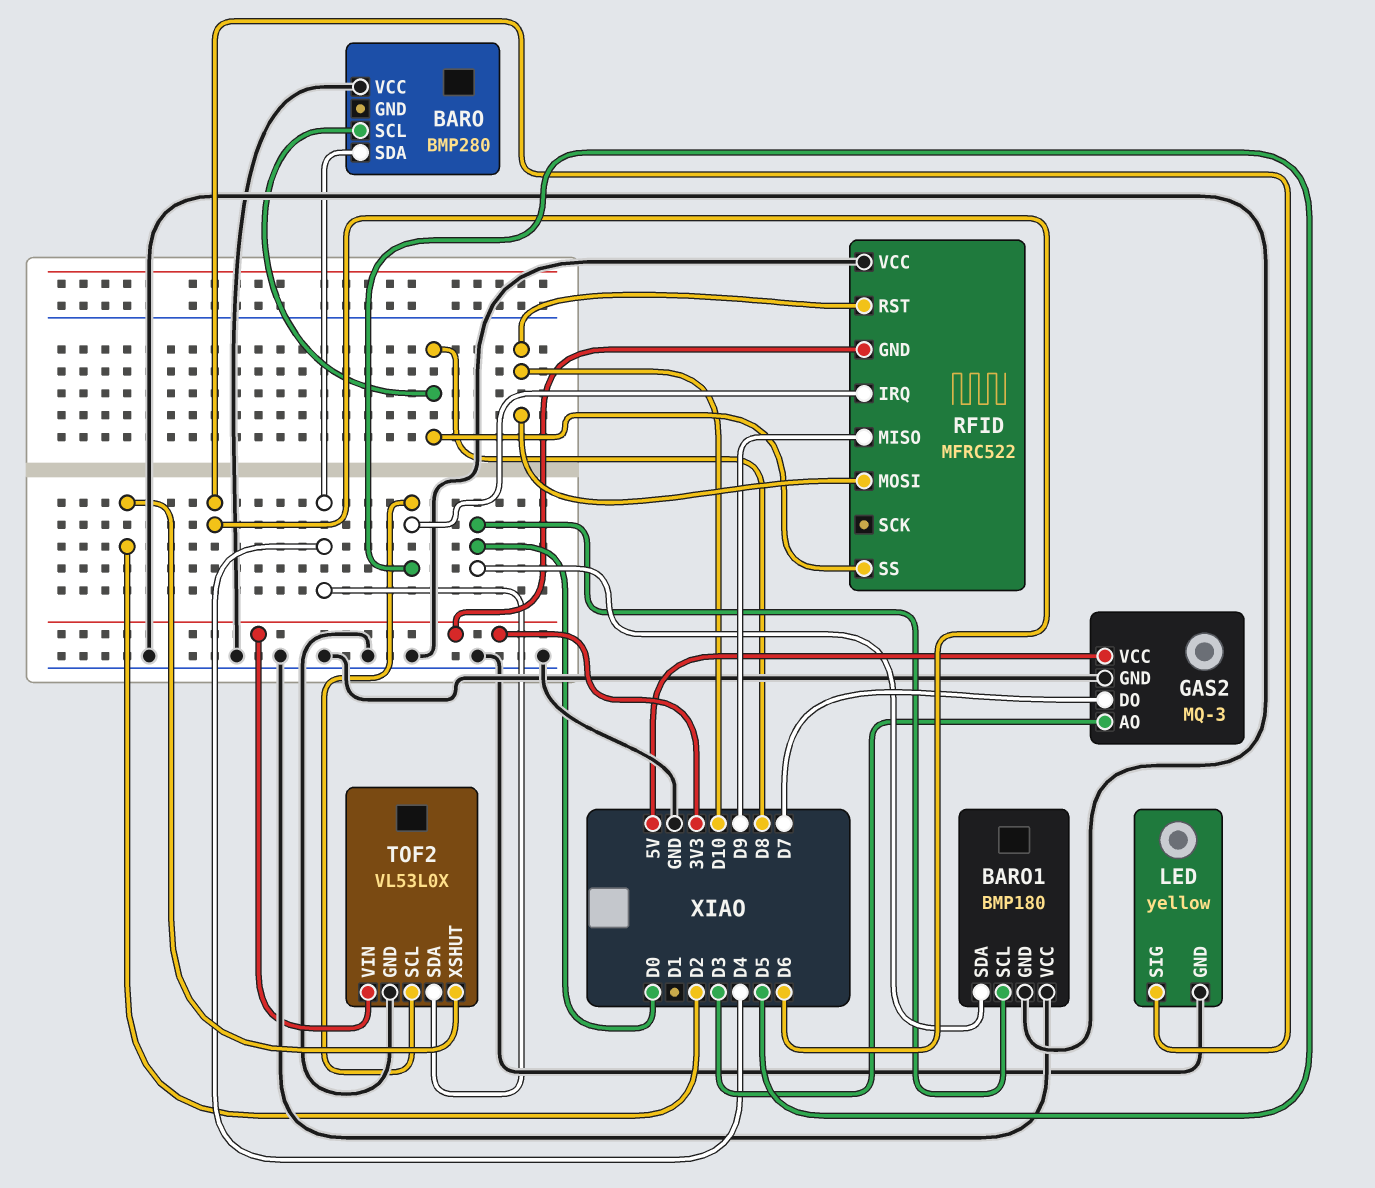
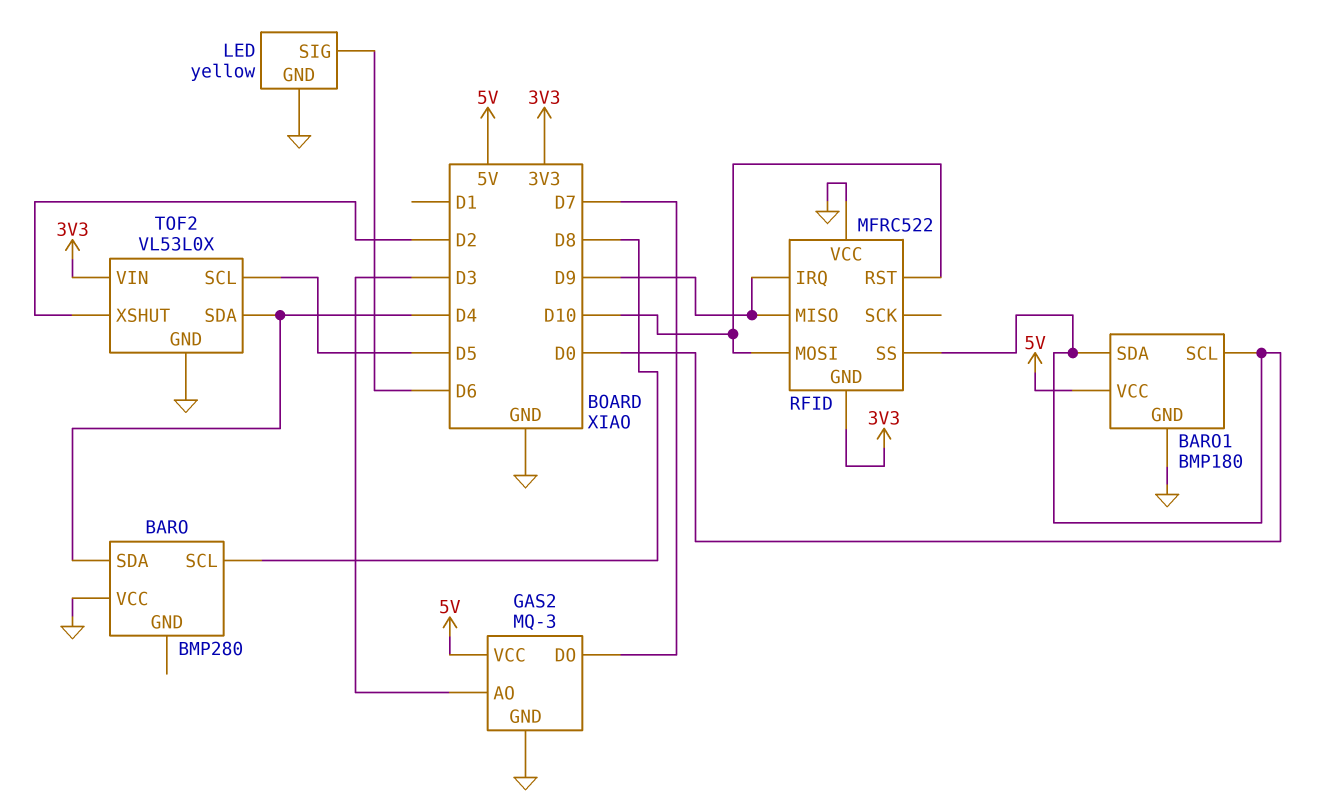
BARO1 pin VCC: GND -> 5V
RFID pin IRQ: D5 -> D9
RFID pin SS: D8 -> D0

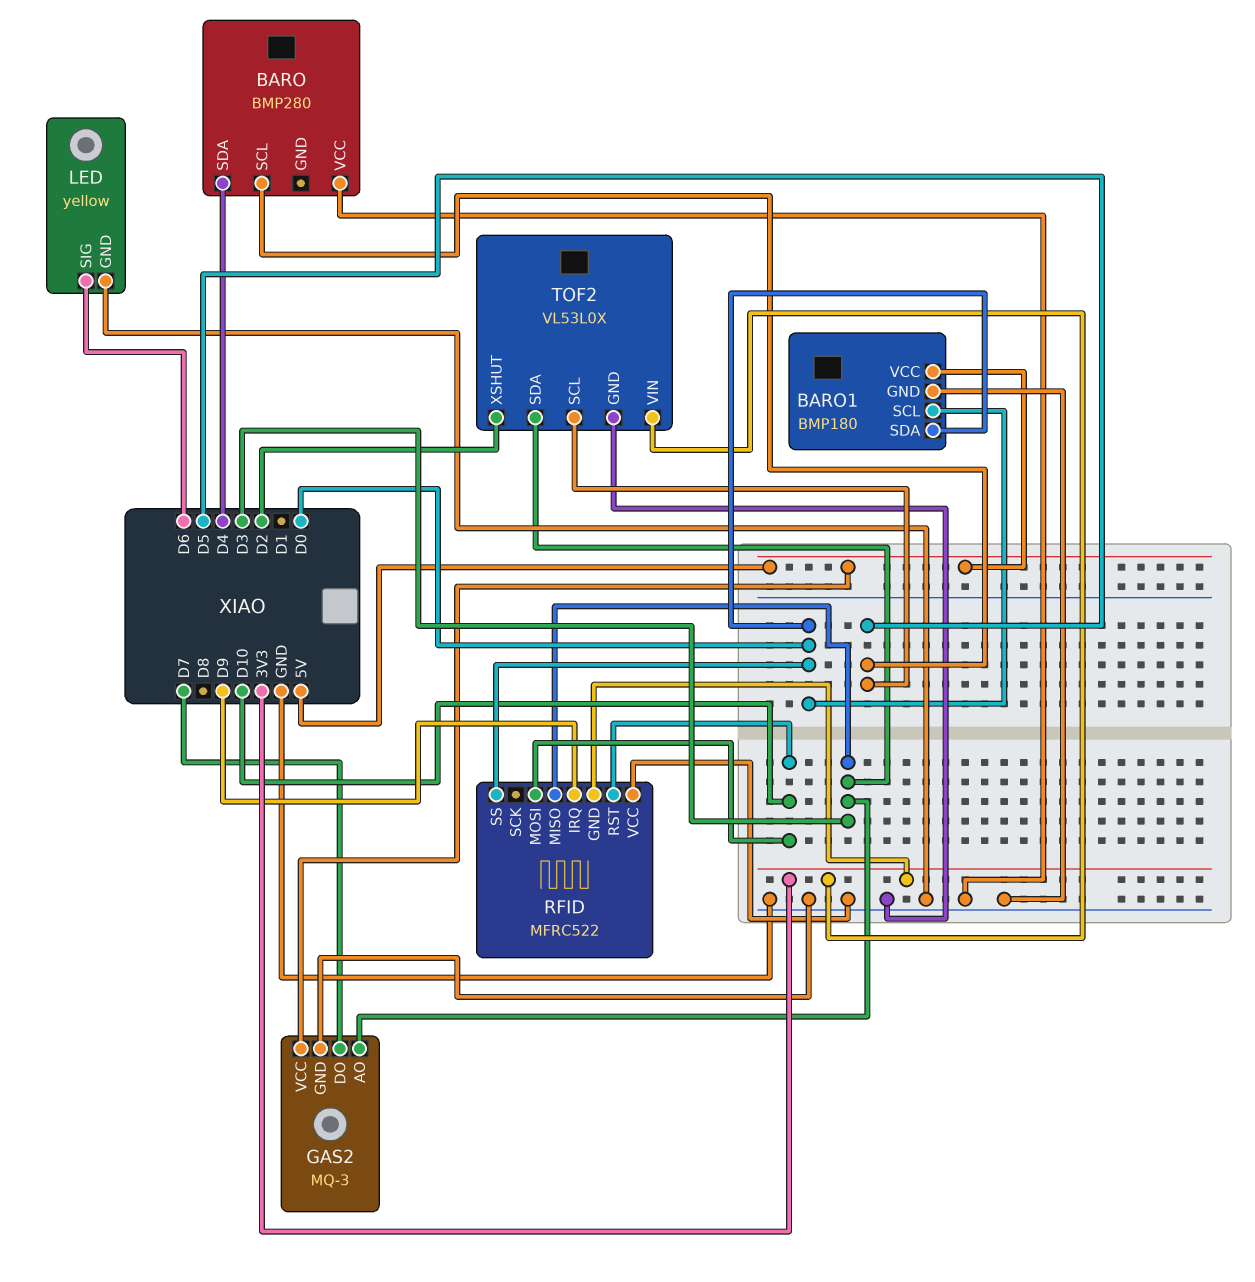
BARO pin SCL: D8 -> D5
RFID pin MISO: D9 -> D3
TOF2 pin SDA: D4 -> D3

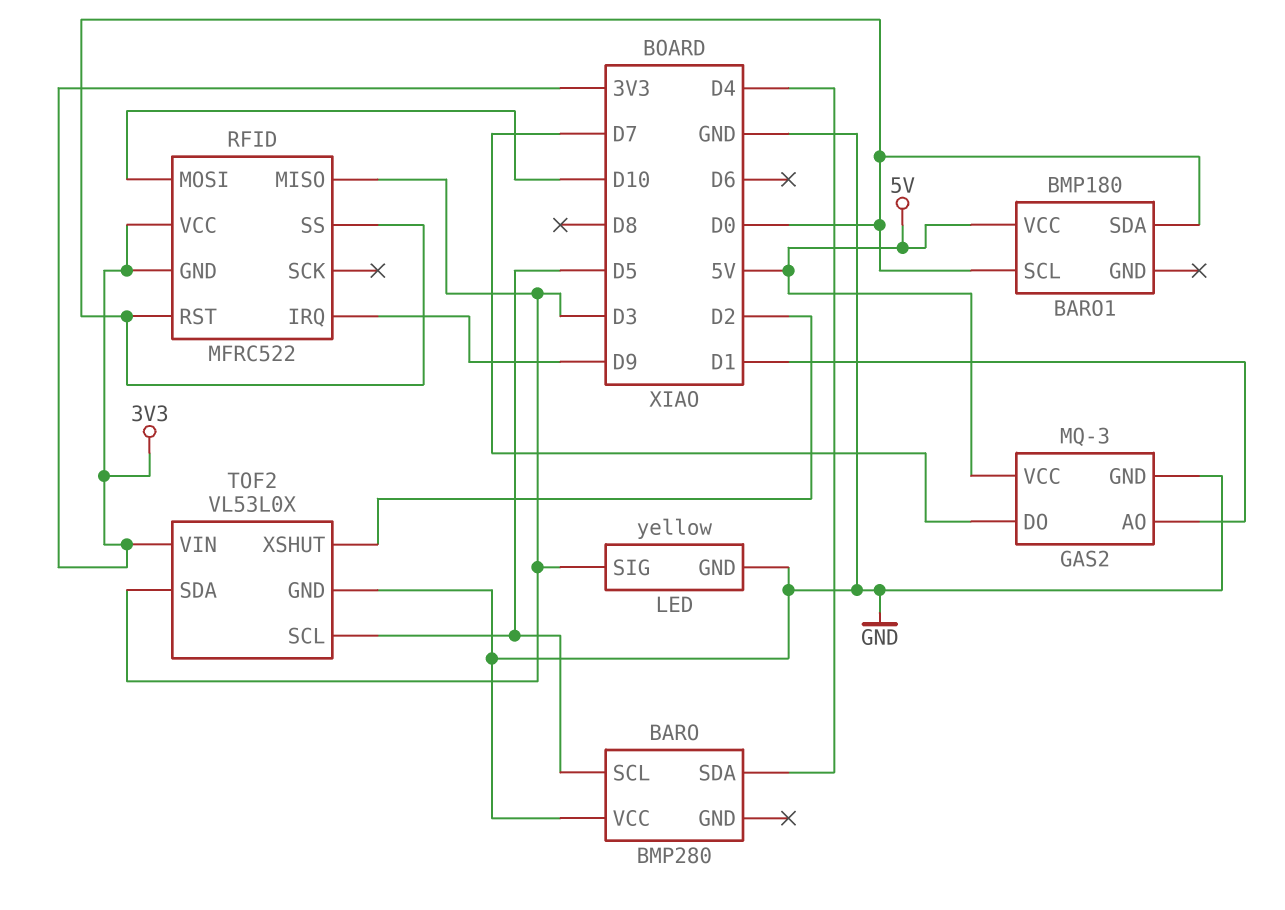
BARO1 pin GND: GND -> none
GAS2 pin AO: D3 -> D1
LED pin SIG: D6 -> D3
RFID pin RST: D10 -> D0
RFID pin VCC: GND -> 3V3

